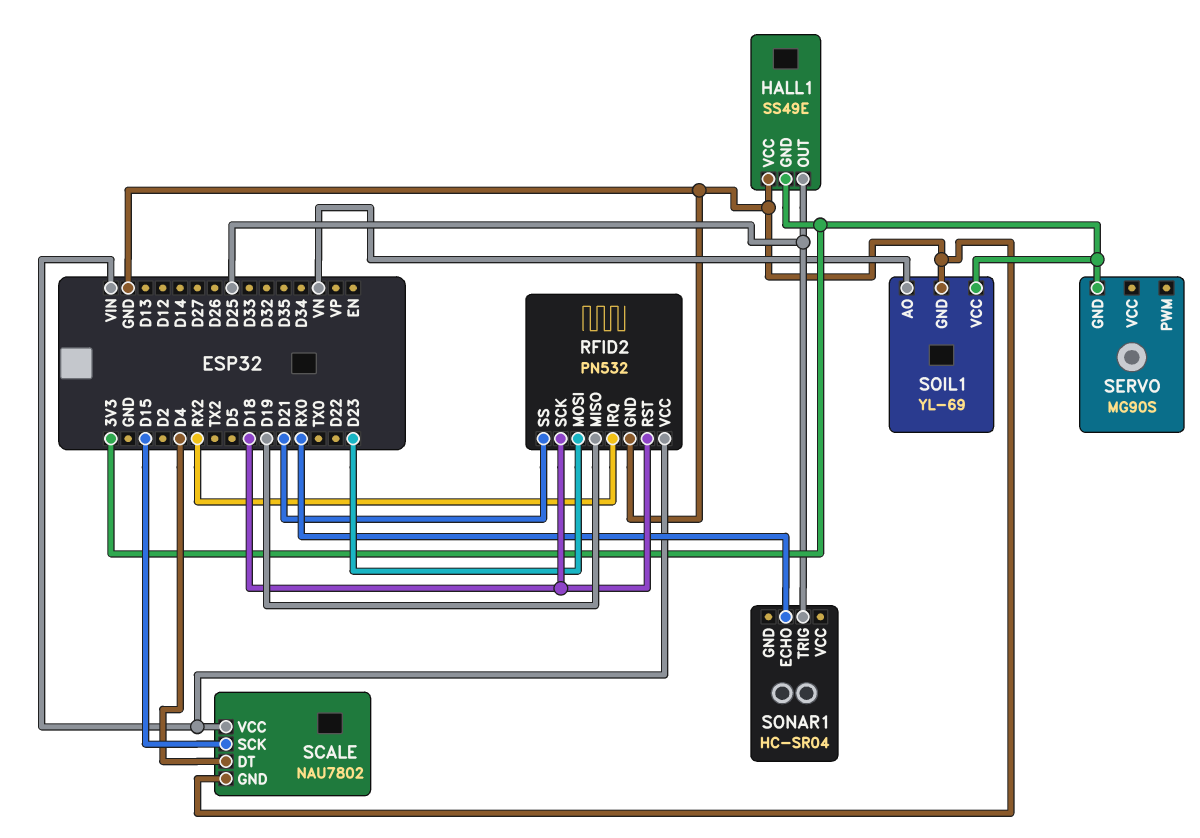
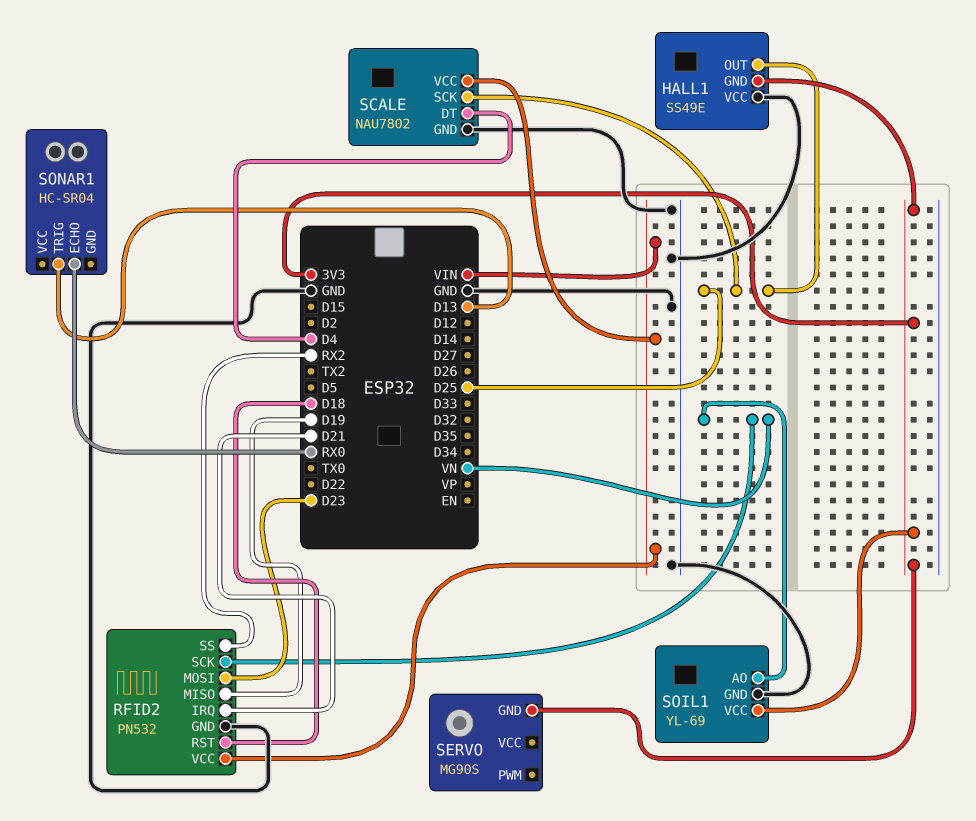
RFID2 pin IRQ: RX2 -> D21
RFID2 pin SCK: D18 -> VN
RFID2 pin SS: D21 -> RX2
SCALE pin SCK: D15 -> D25
SONAR1 pin TRIG: D25 -> D13

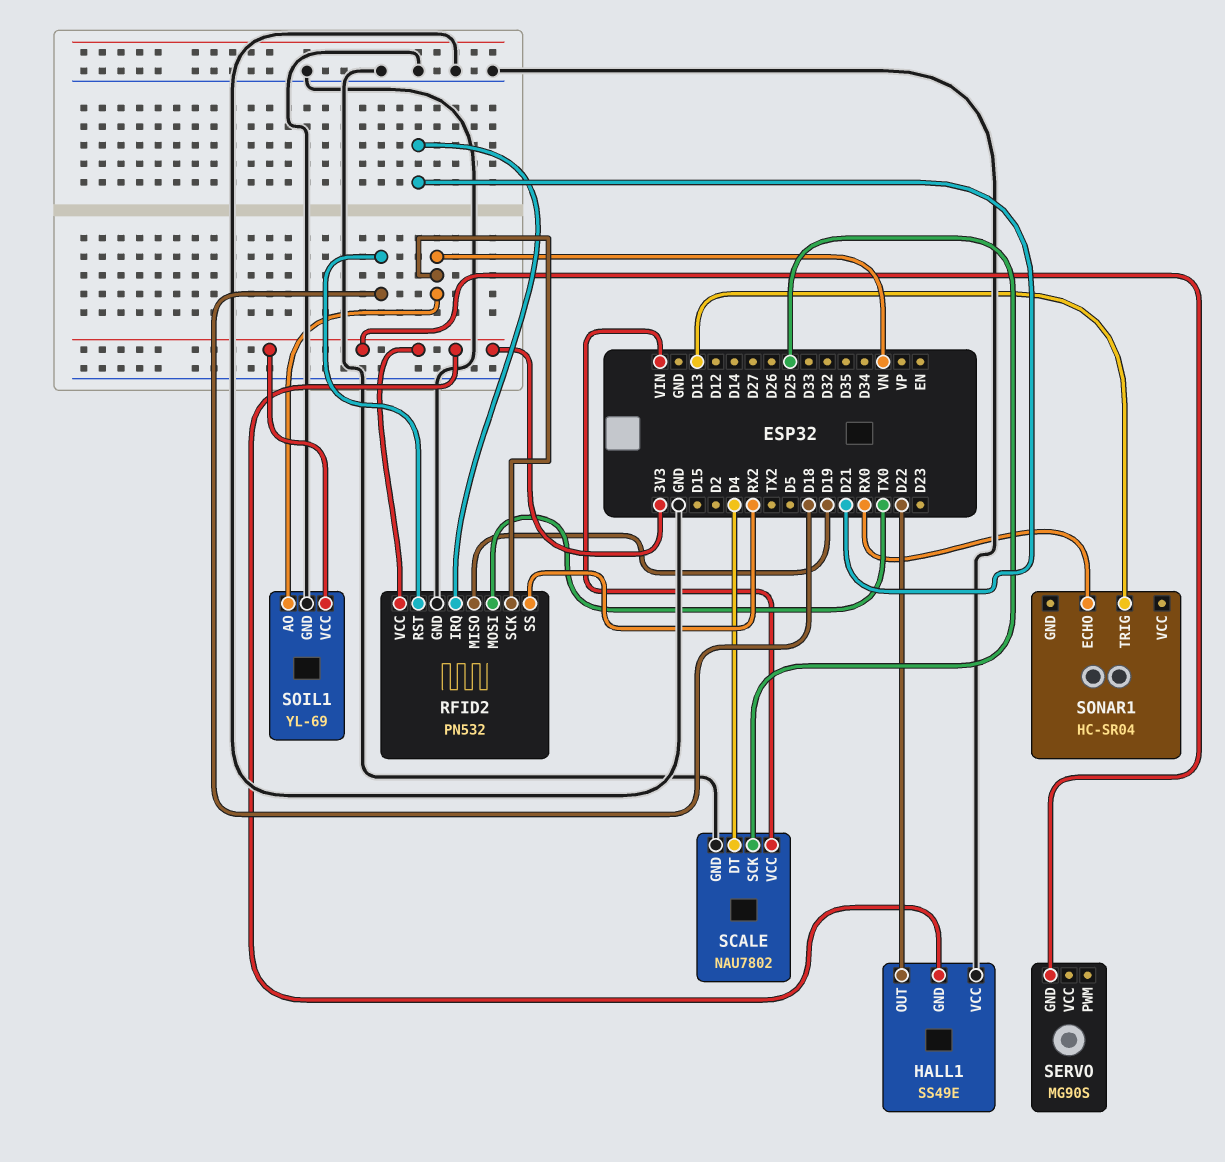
HALL1 pin OUT: D25 -> D22
RFID2 pin MOSI: D23 -> TX0
RFID2 pin VCC: VIN -> 3V3

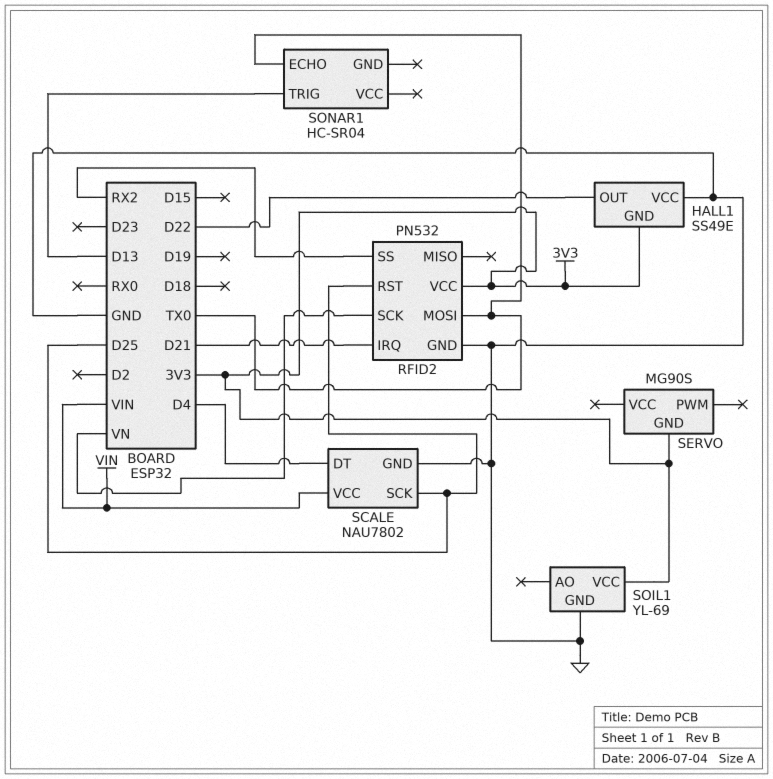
RFID2 pin MISO: D19 -> none
RFID2 pin RST: D18 -> D25
SOIL1 pin AO: VN -> none
SONAR1 pin ECHO: RX0 -> TX0

